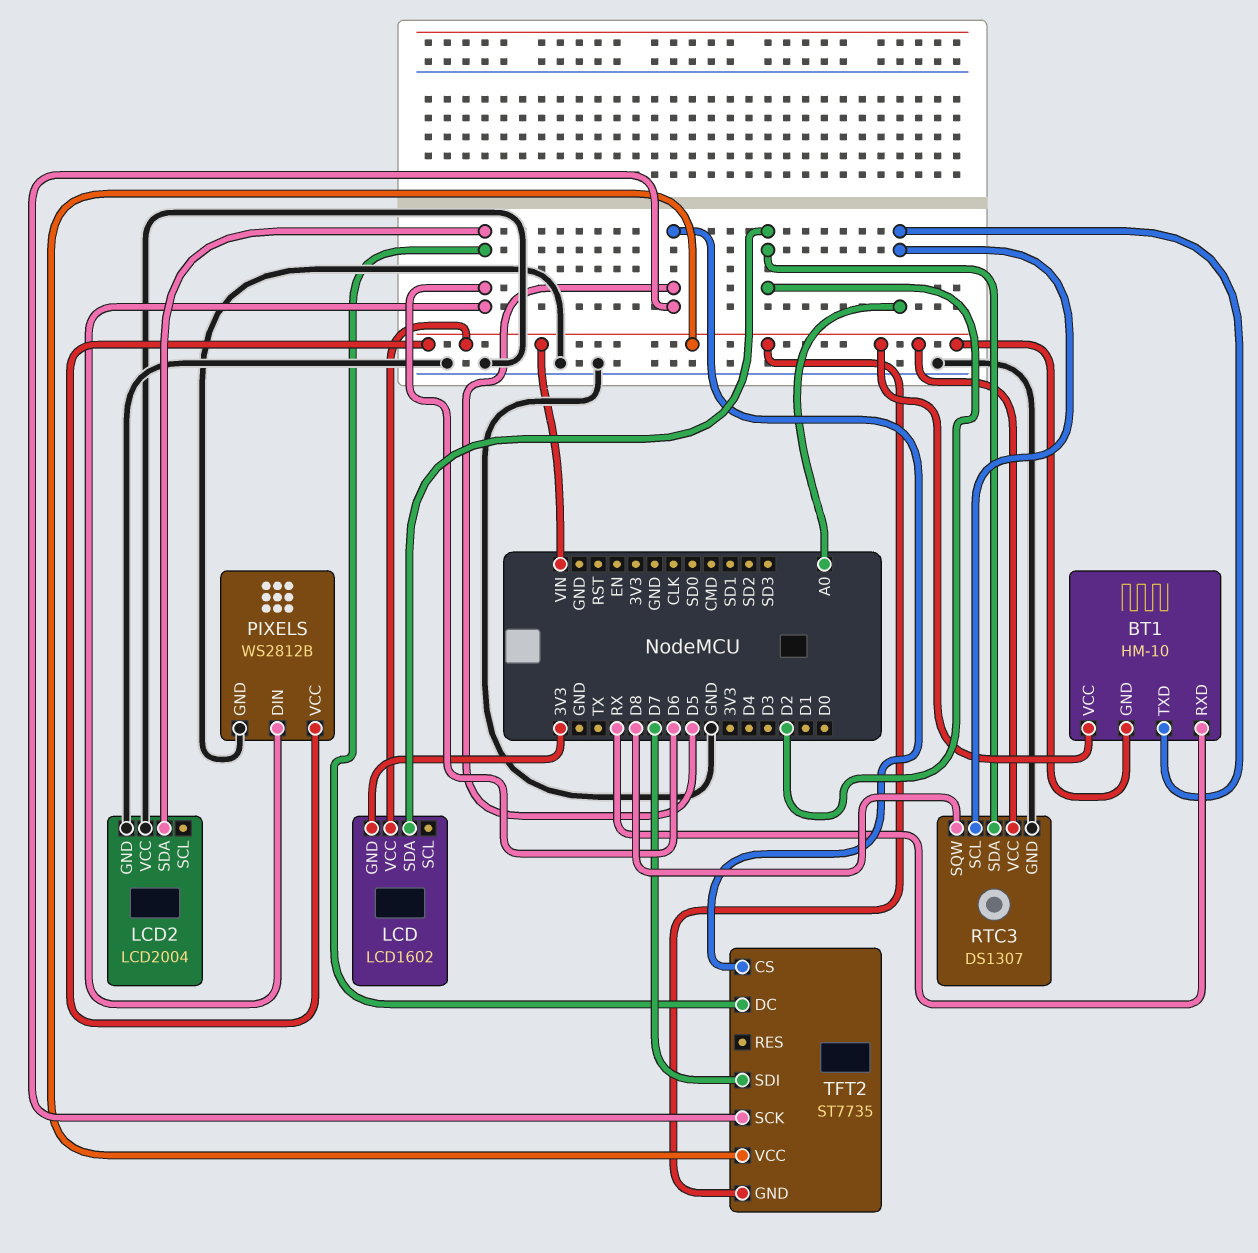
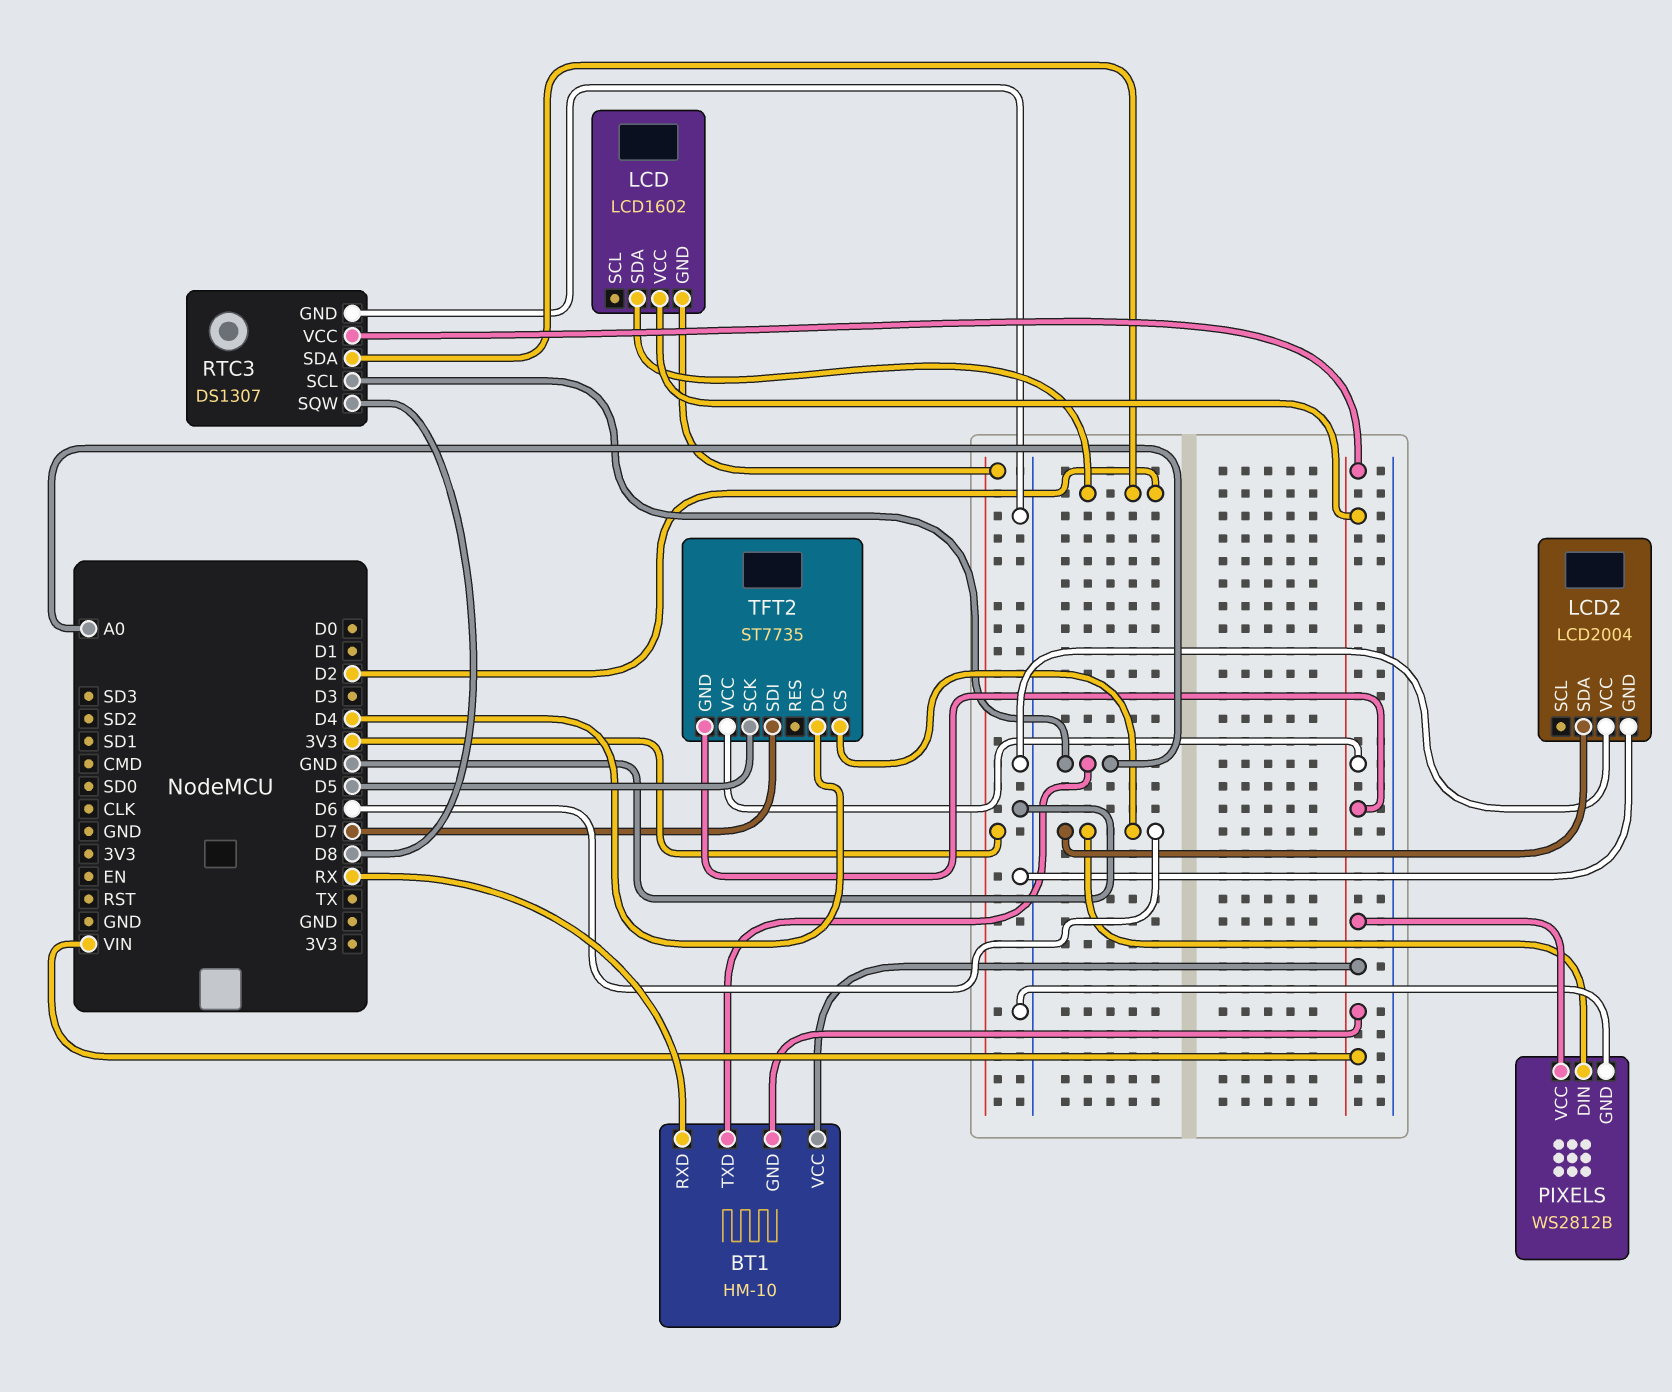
TFT2 pin CS: D5 -> D6
TFT2 pin DC: D6 -> D4

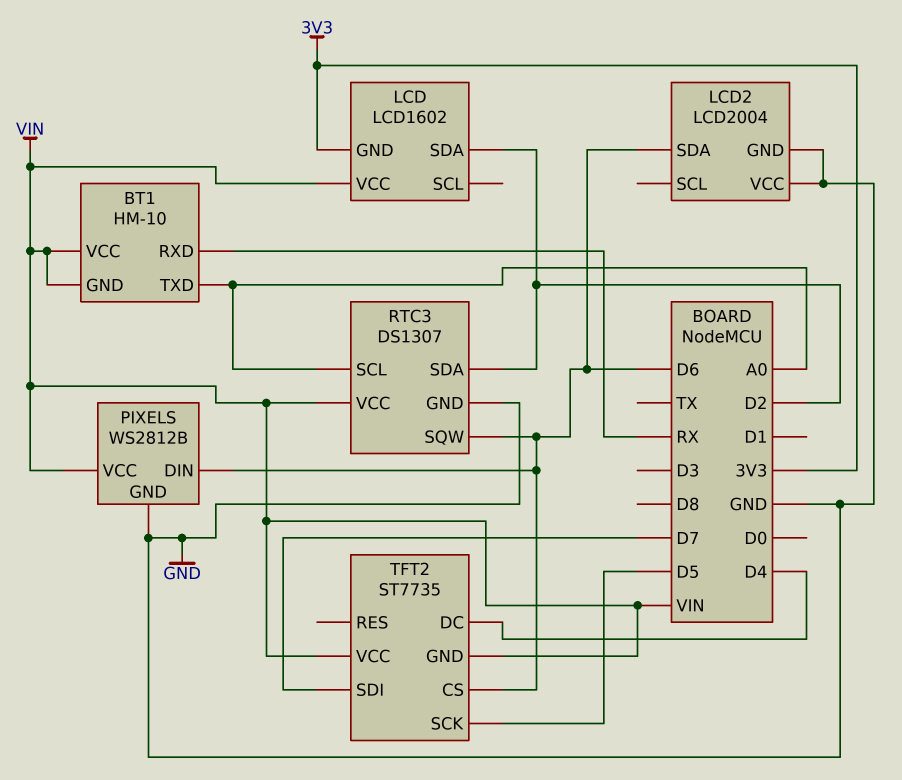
RTC3 pin SQW: D8 -> D6

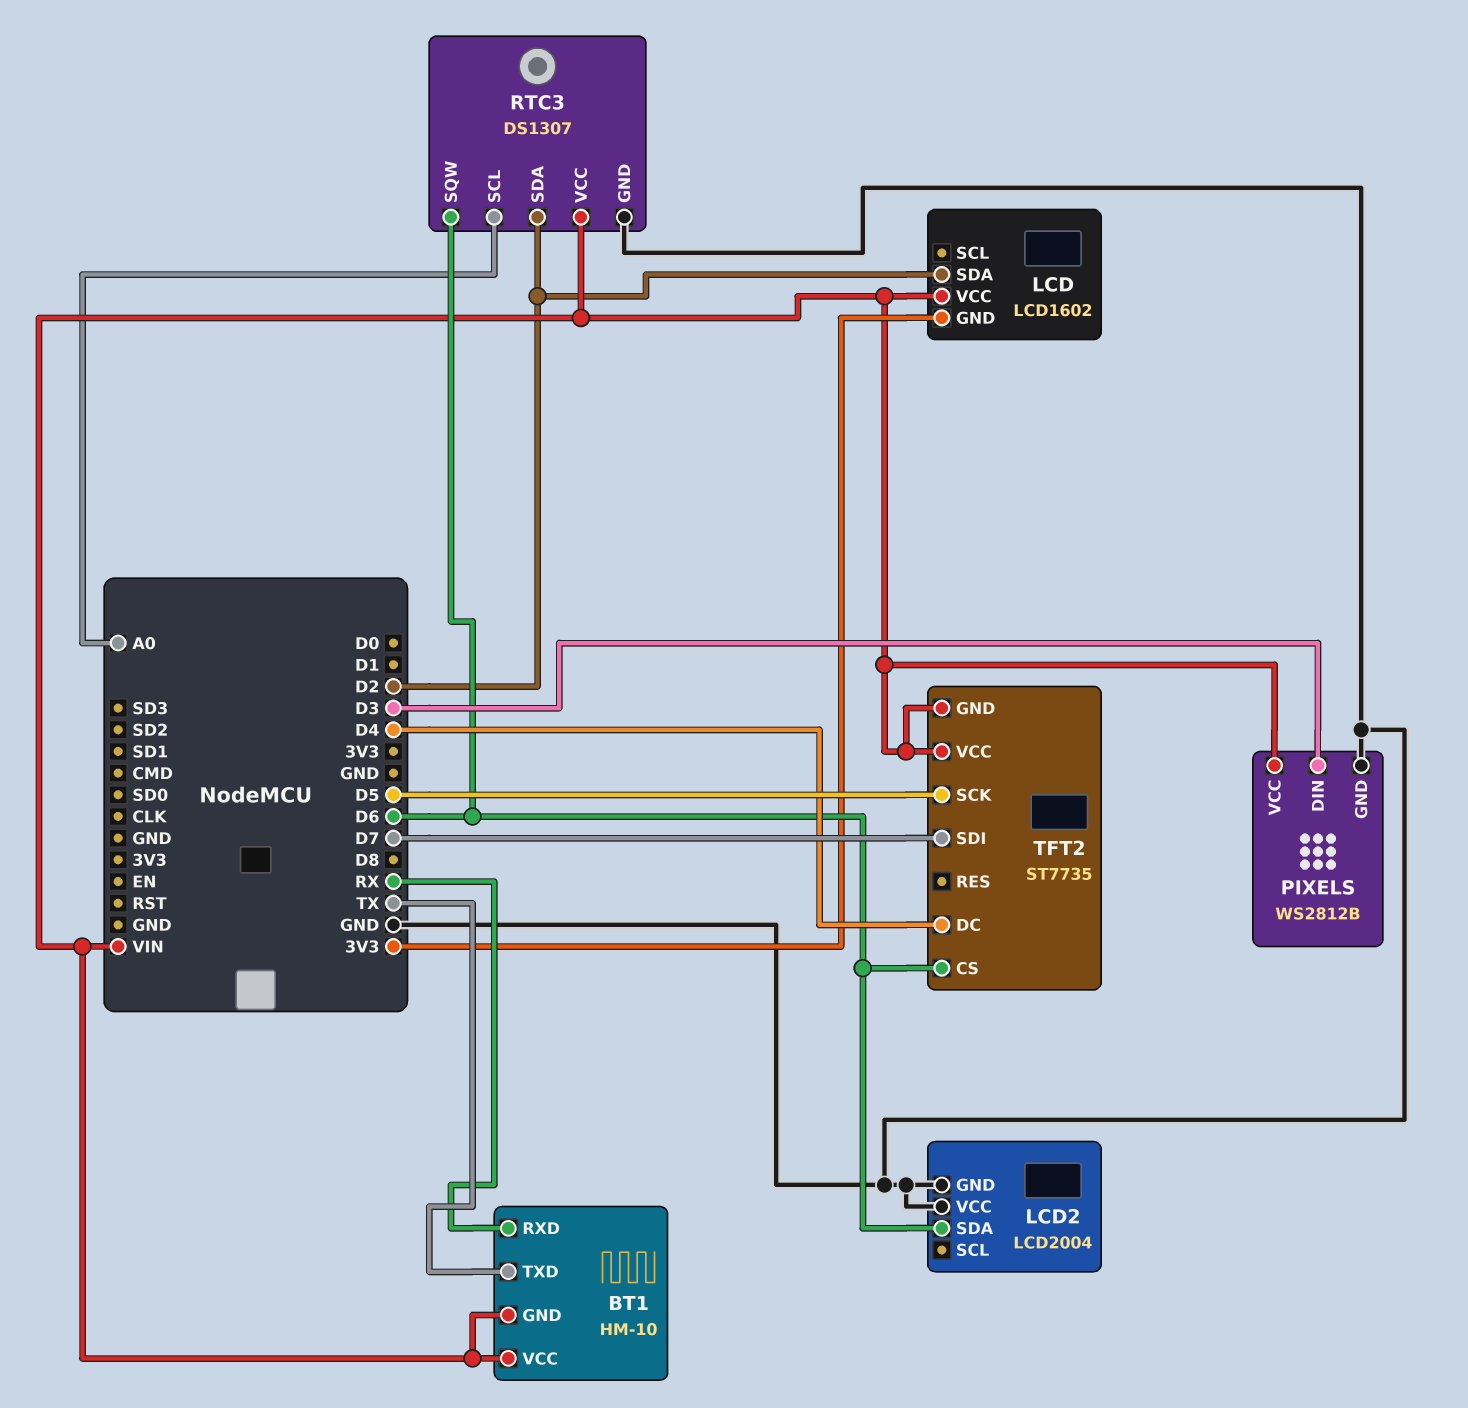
BT1 pin TXD: A0 -> TX
PIXELS pin DIN: D6 -> D3

